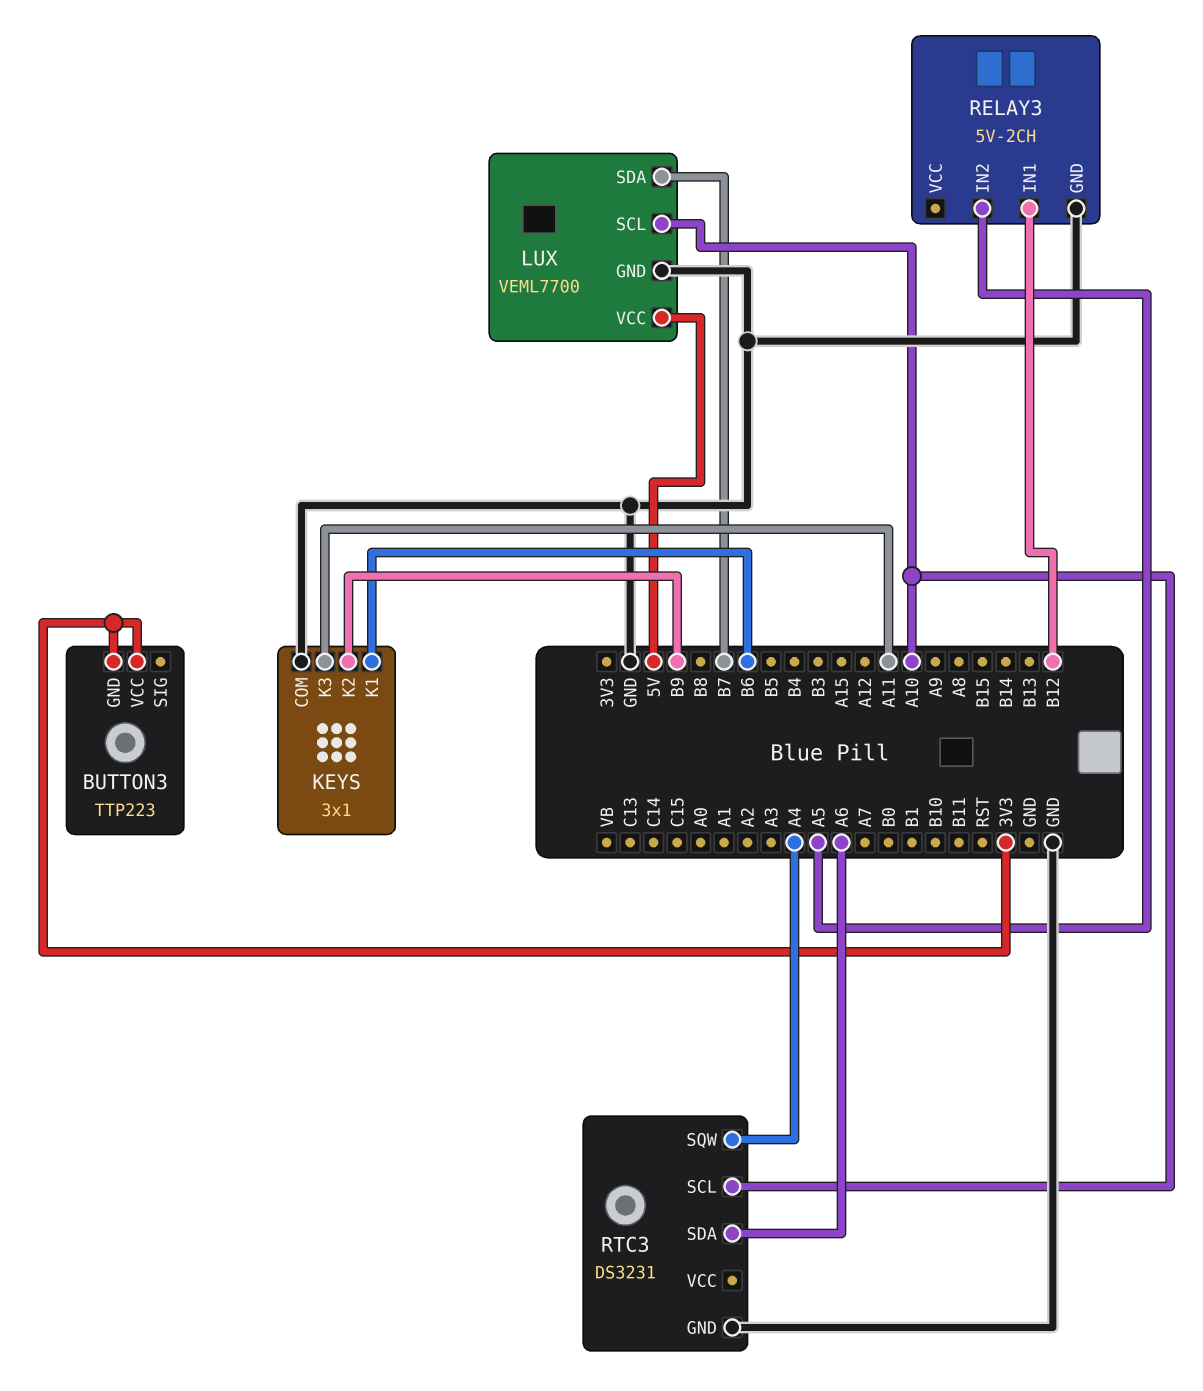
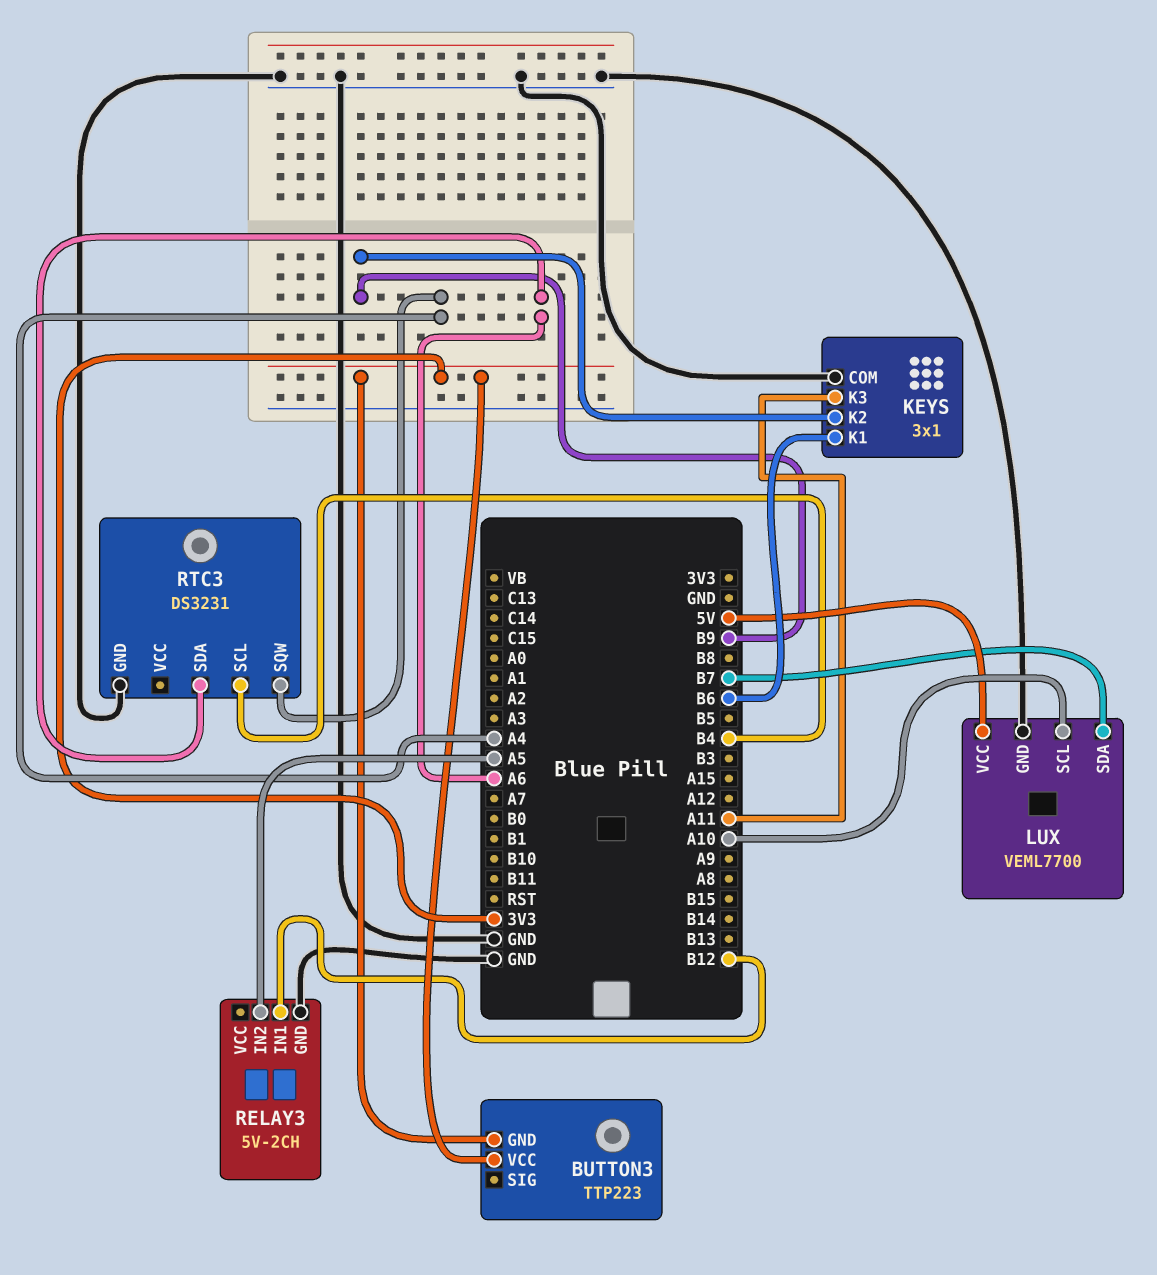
RTC3 pin SCL: A10 -> B4

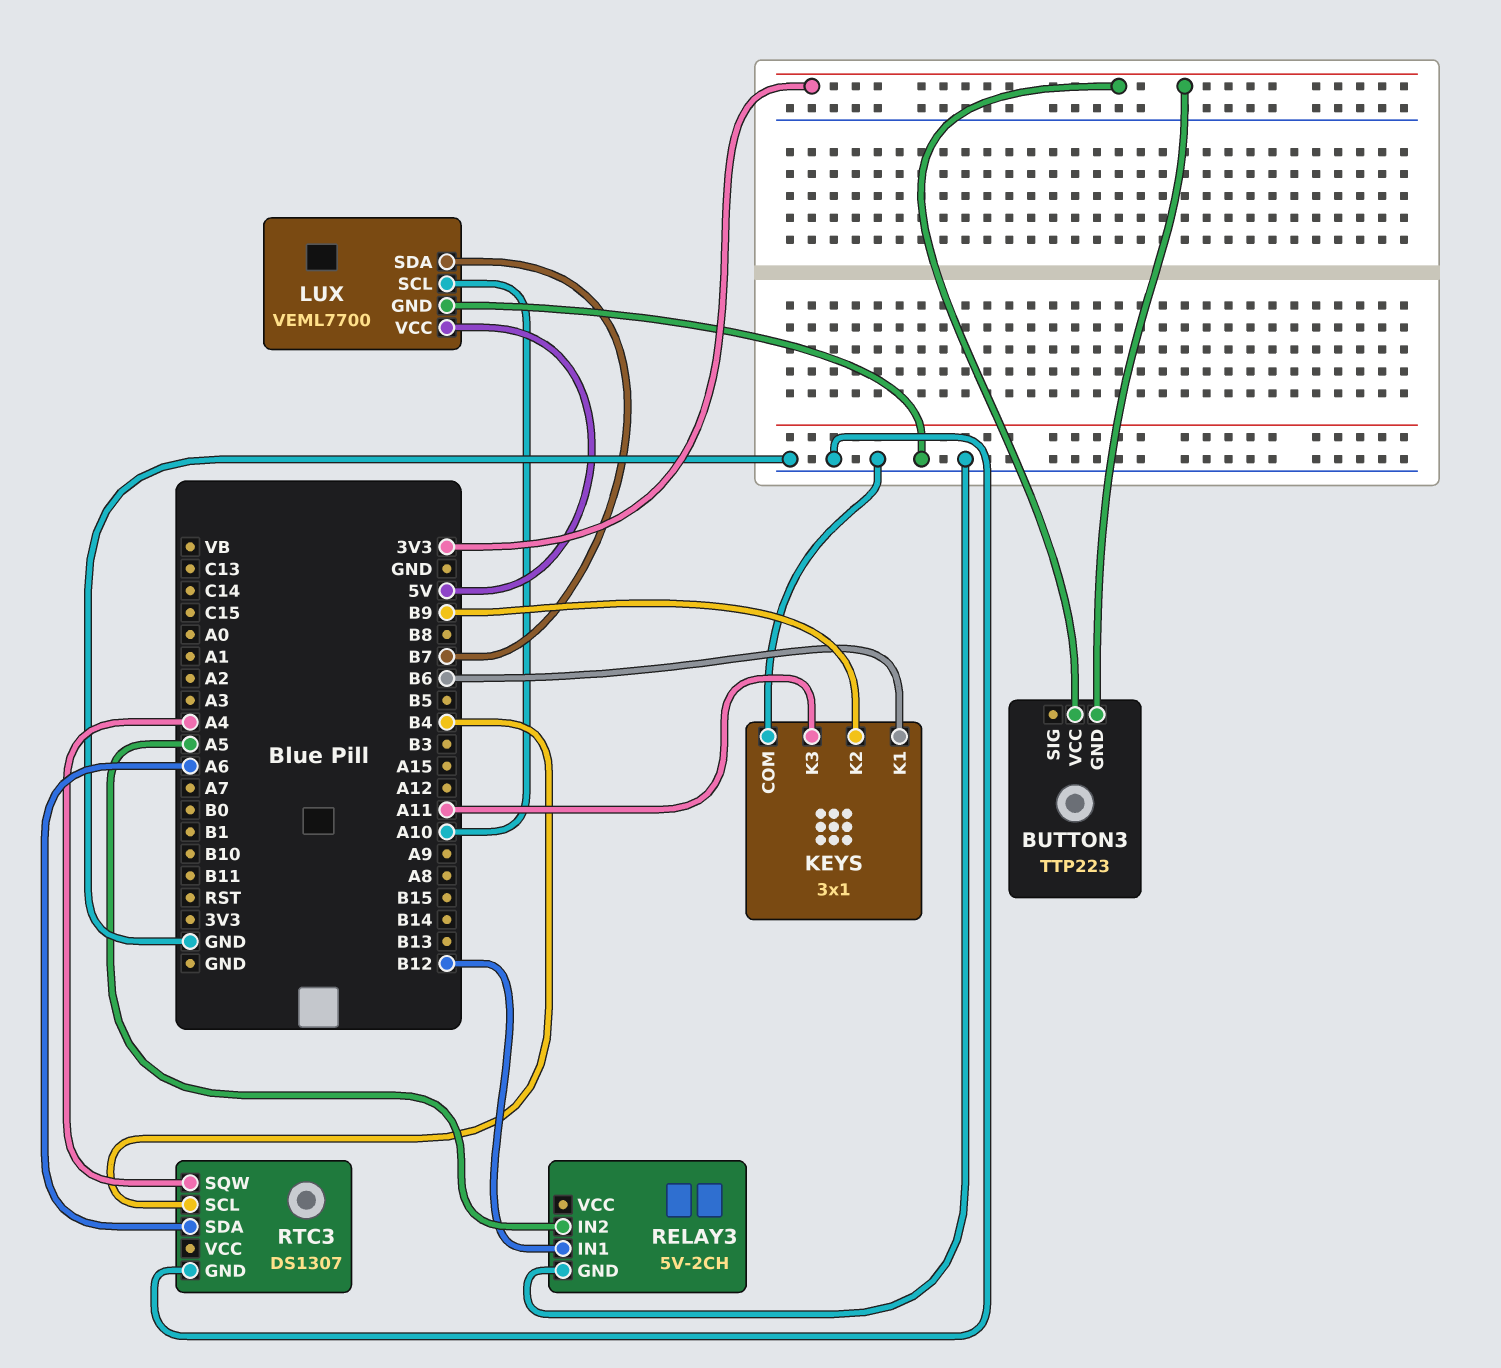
RTC3: DS3231 -> DS1307

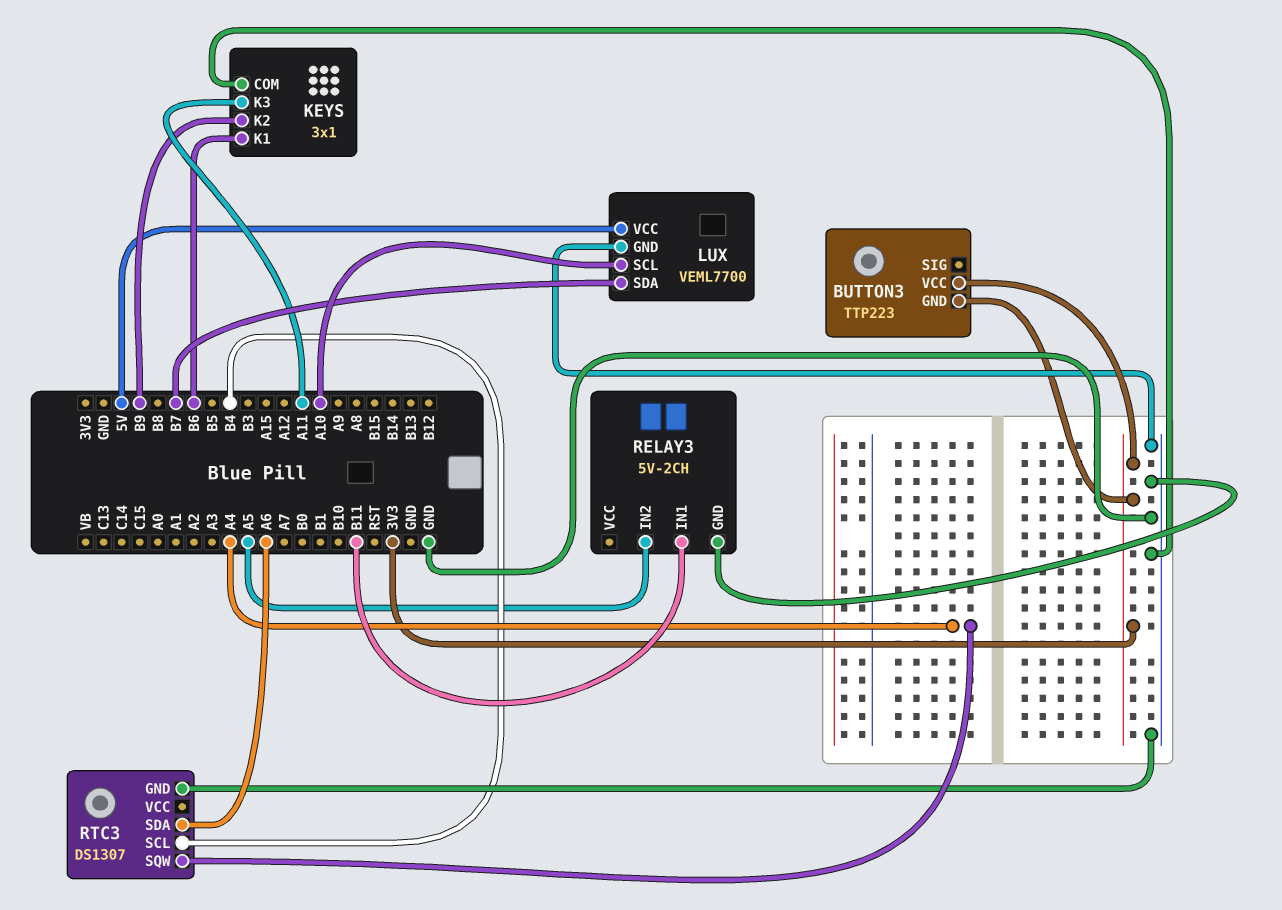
RELAY3 pin IN1: B12 -> B11

